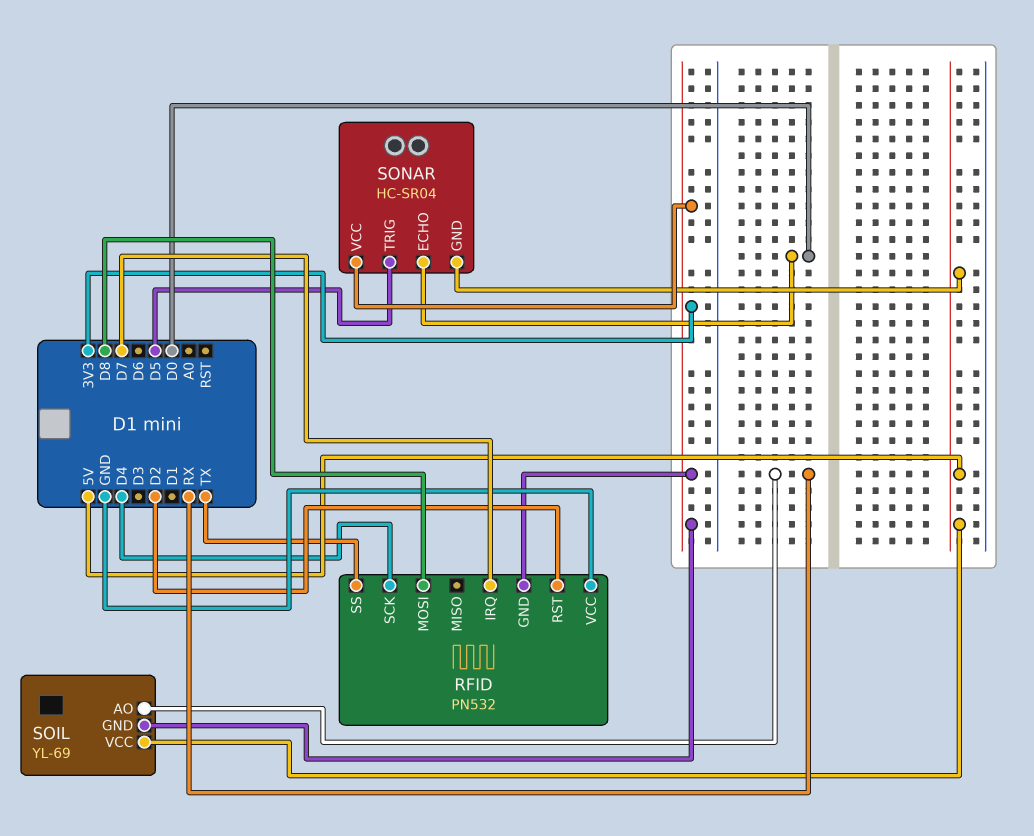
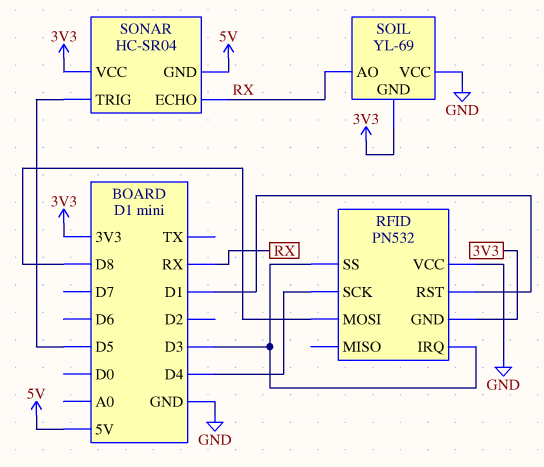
RFID pin IRQ: D7 -> D3
RFID pin RST: D2 -> D1
RFID pin SS: TX -> D3
SOIL pin VCC: 5V -> GND
SONAR pin ECHO: D0 -> RX

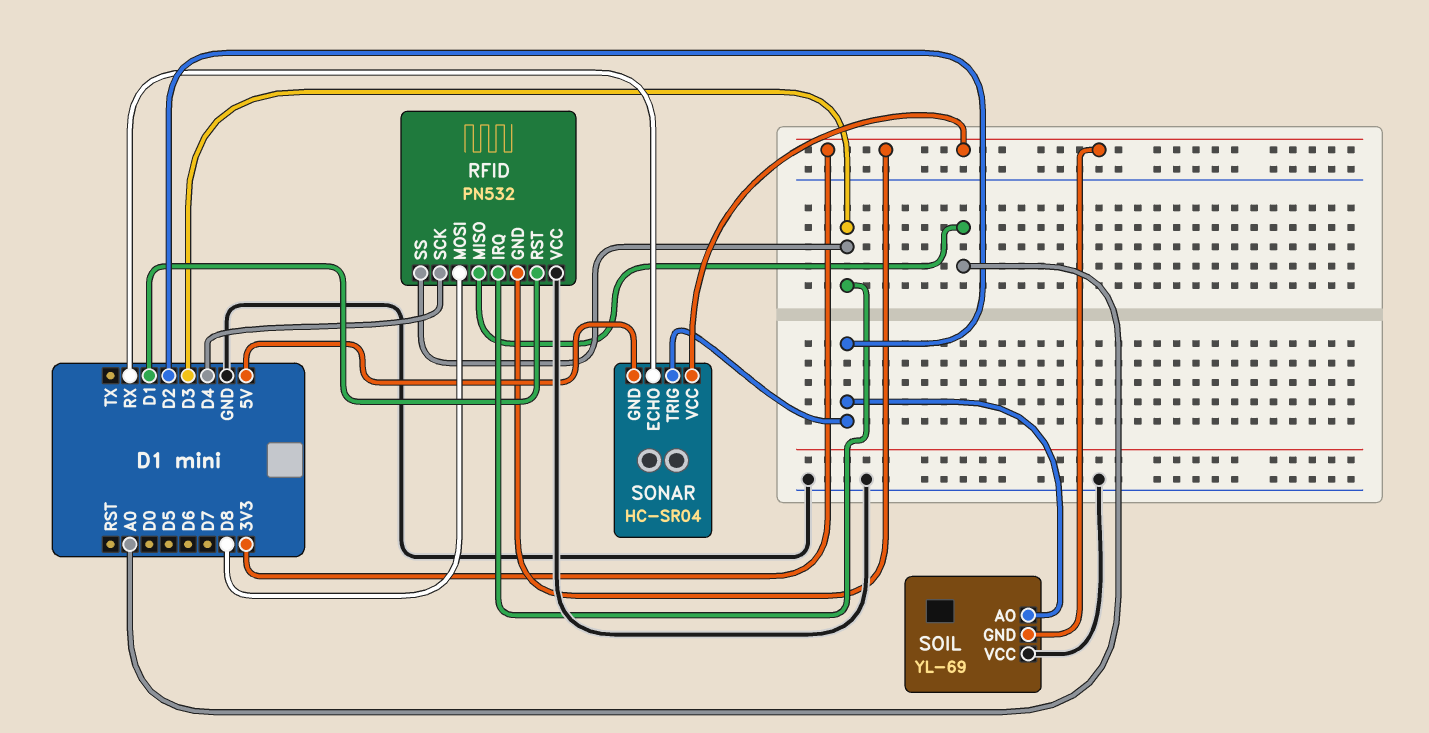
RFID pin MISO: none -> A0
SOIL pin AO: RX -> D2
SONAR pin TRIG: D5 -> D2

